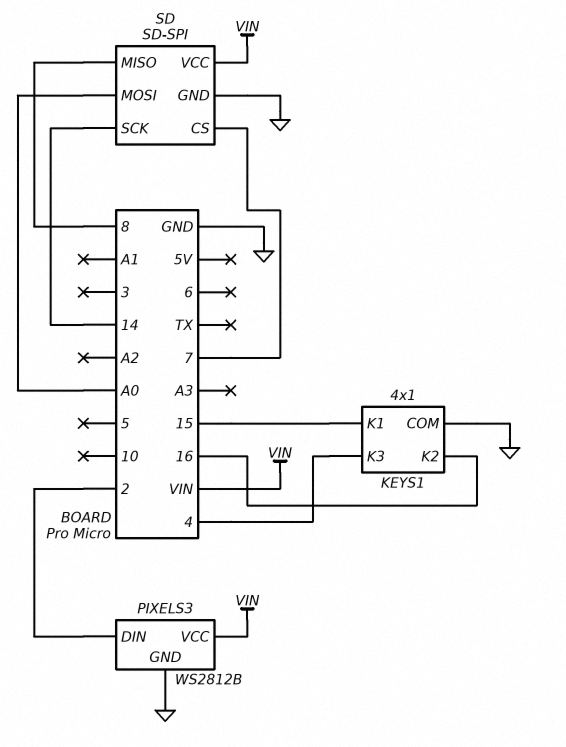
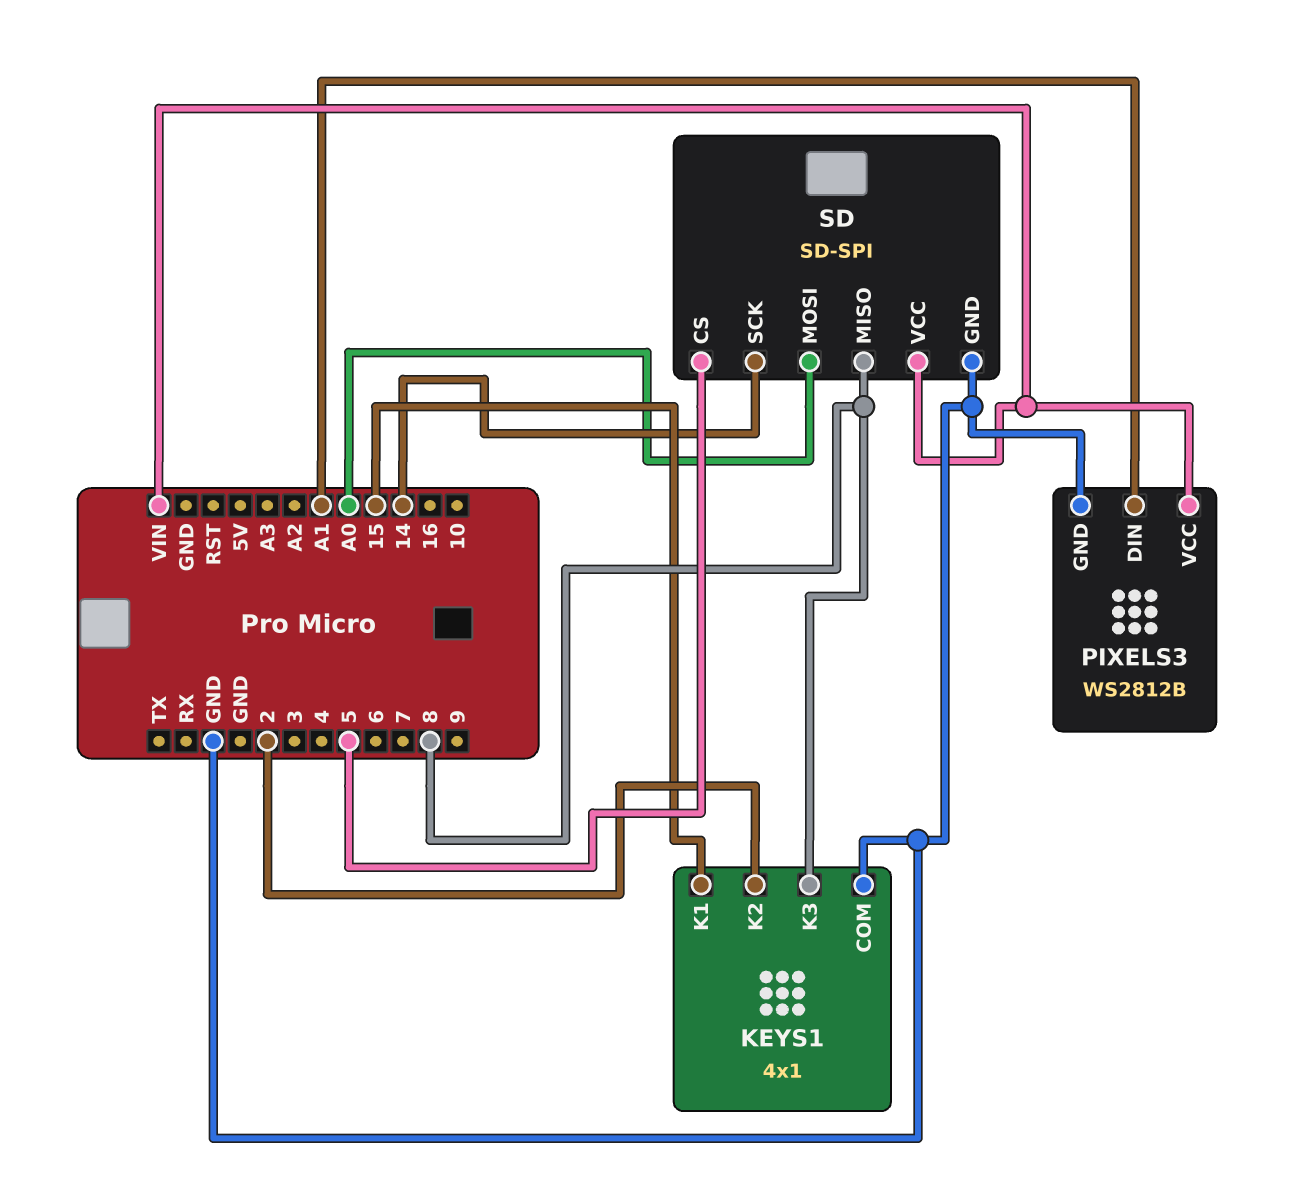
KEYS1 pin K2: 16 -> 2
KEYS1 pin K3: 4 -> 8
PIXELS3 pin DIN: 2 -> A1
SD pin CS: 7 -> 5

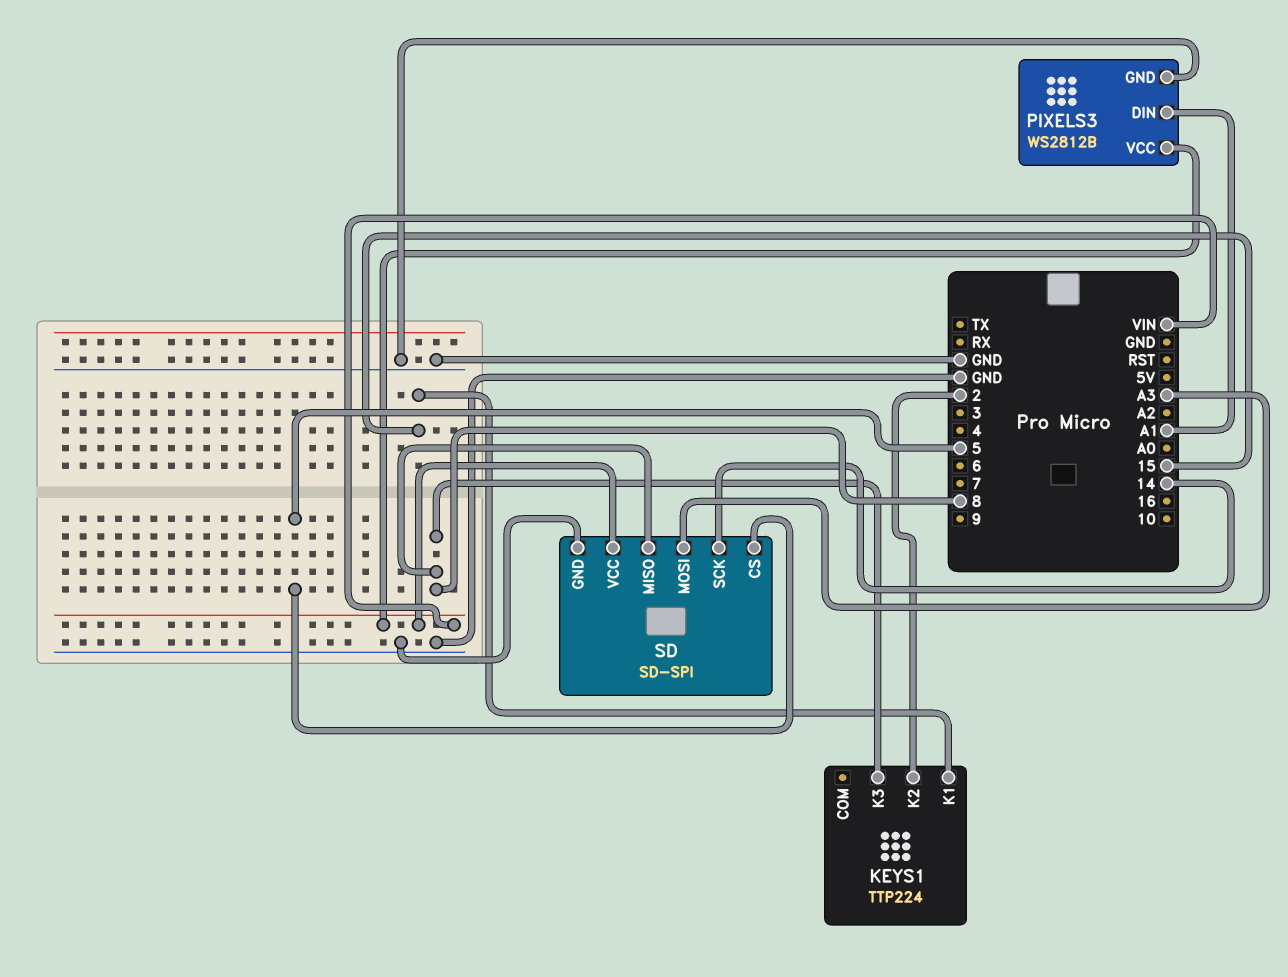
KEYS1: 4x1 -> TTP224
KEYS1 pin COM: GND -> none
SD pin MOSI: A0 -> A3

